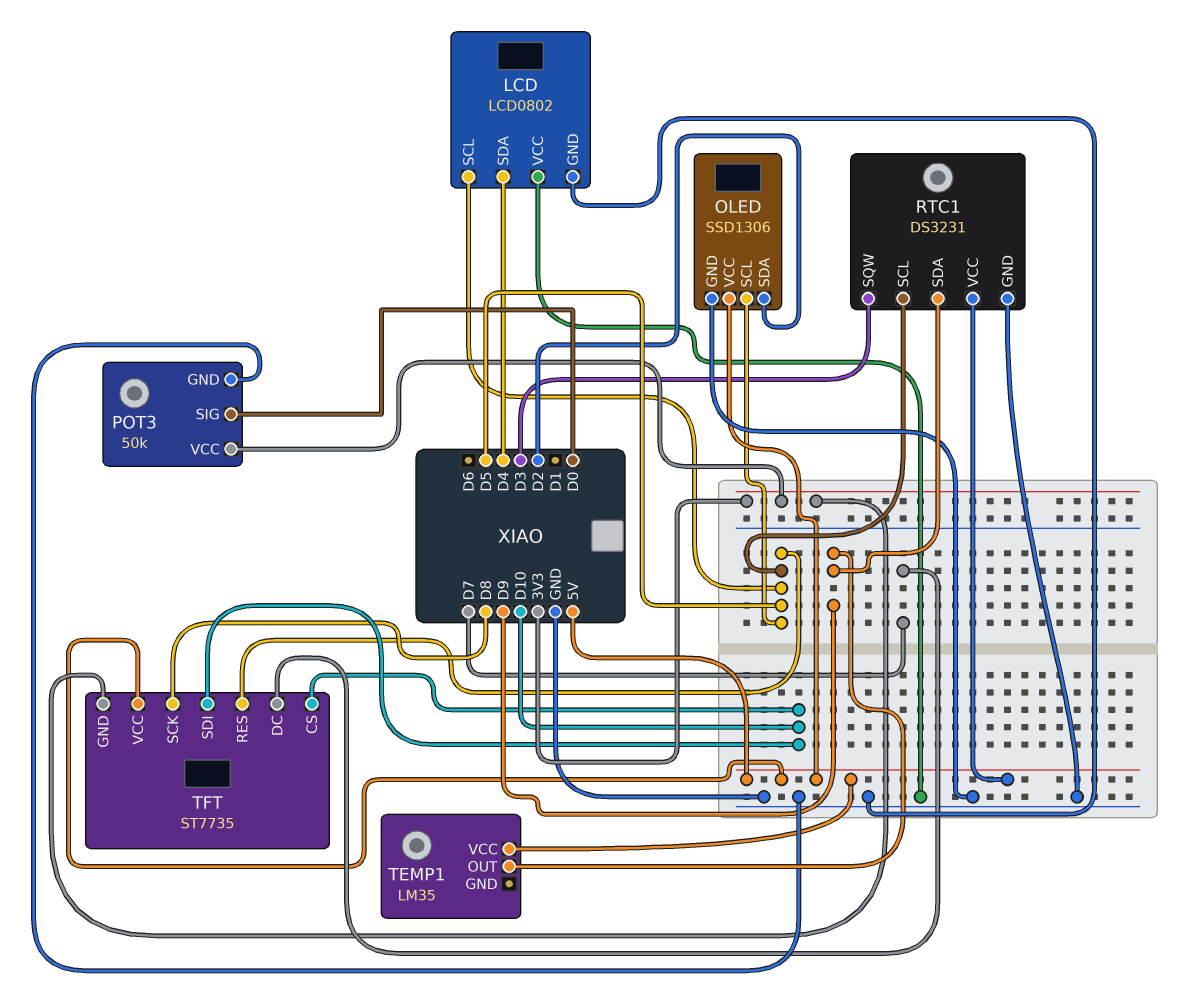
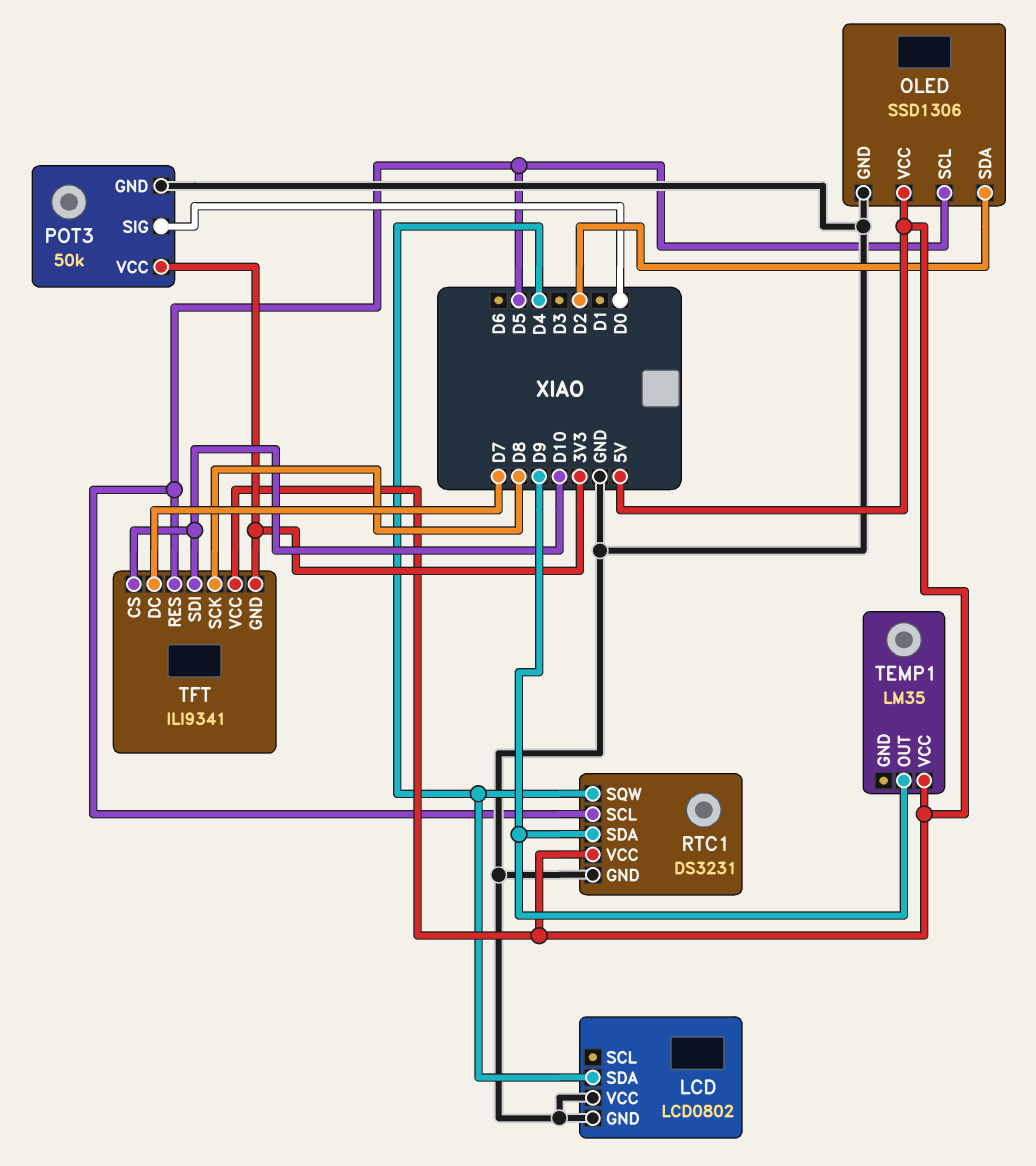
LCD pin SCL: D5 -> none
RTC1 pin SQW: D3 -> D4
TFT: ST7735 -> ILI9341

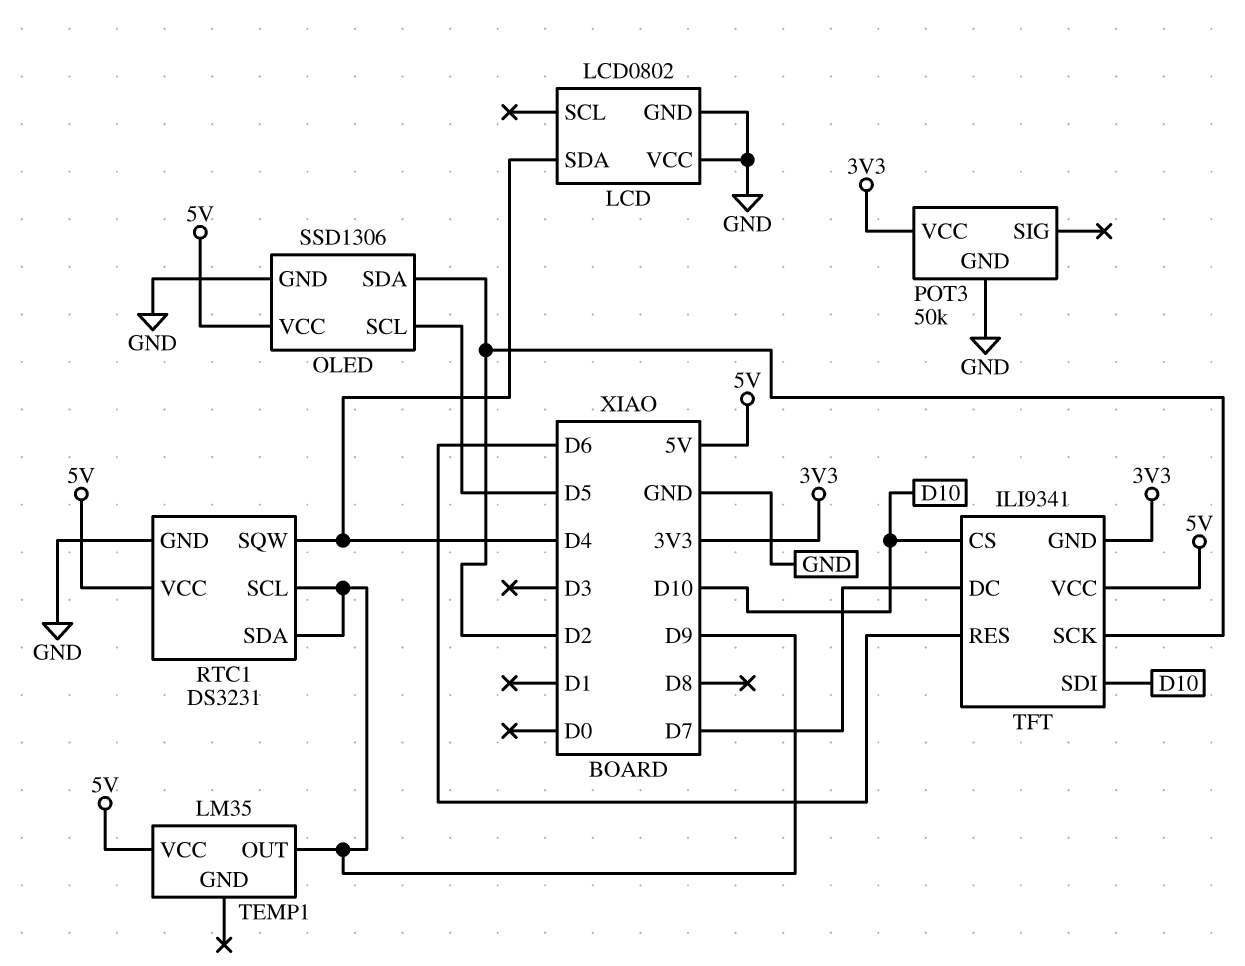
POT3 pin SIG: D0 -> none
RTC1 pin SCL: D5 -> D9
TFT pin RES: D5 -> D6
TFT pin SCK: D8 -> D2

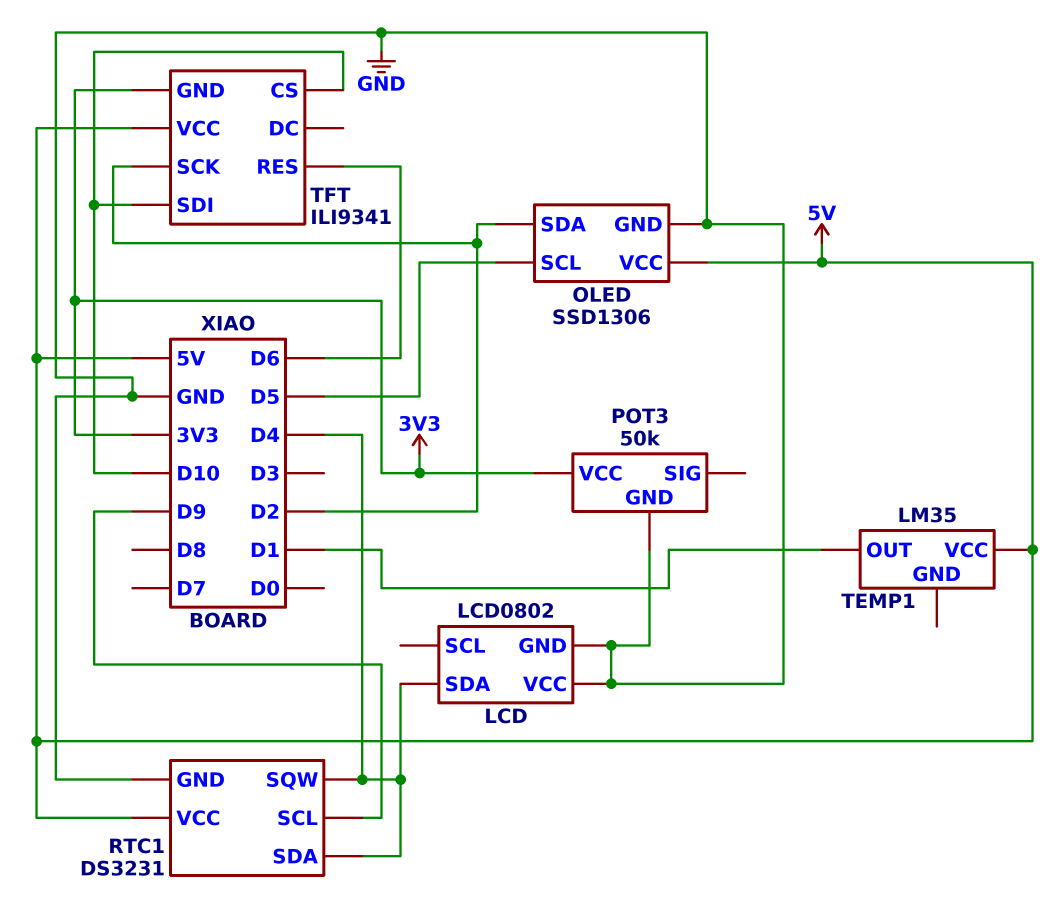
RTC1 pin SDA: D9 -> D4
TEMP1 pin OUT: D9 -> D1
TFT pin DC: D7 -> none

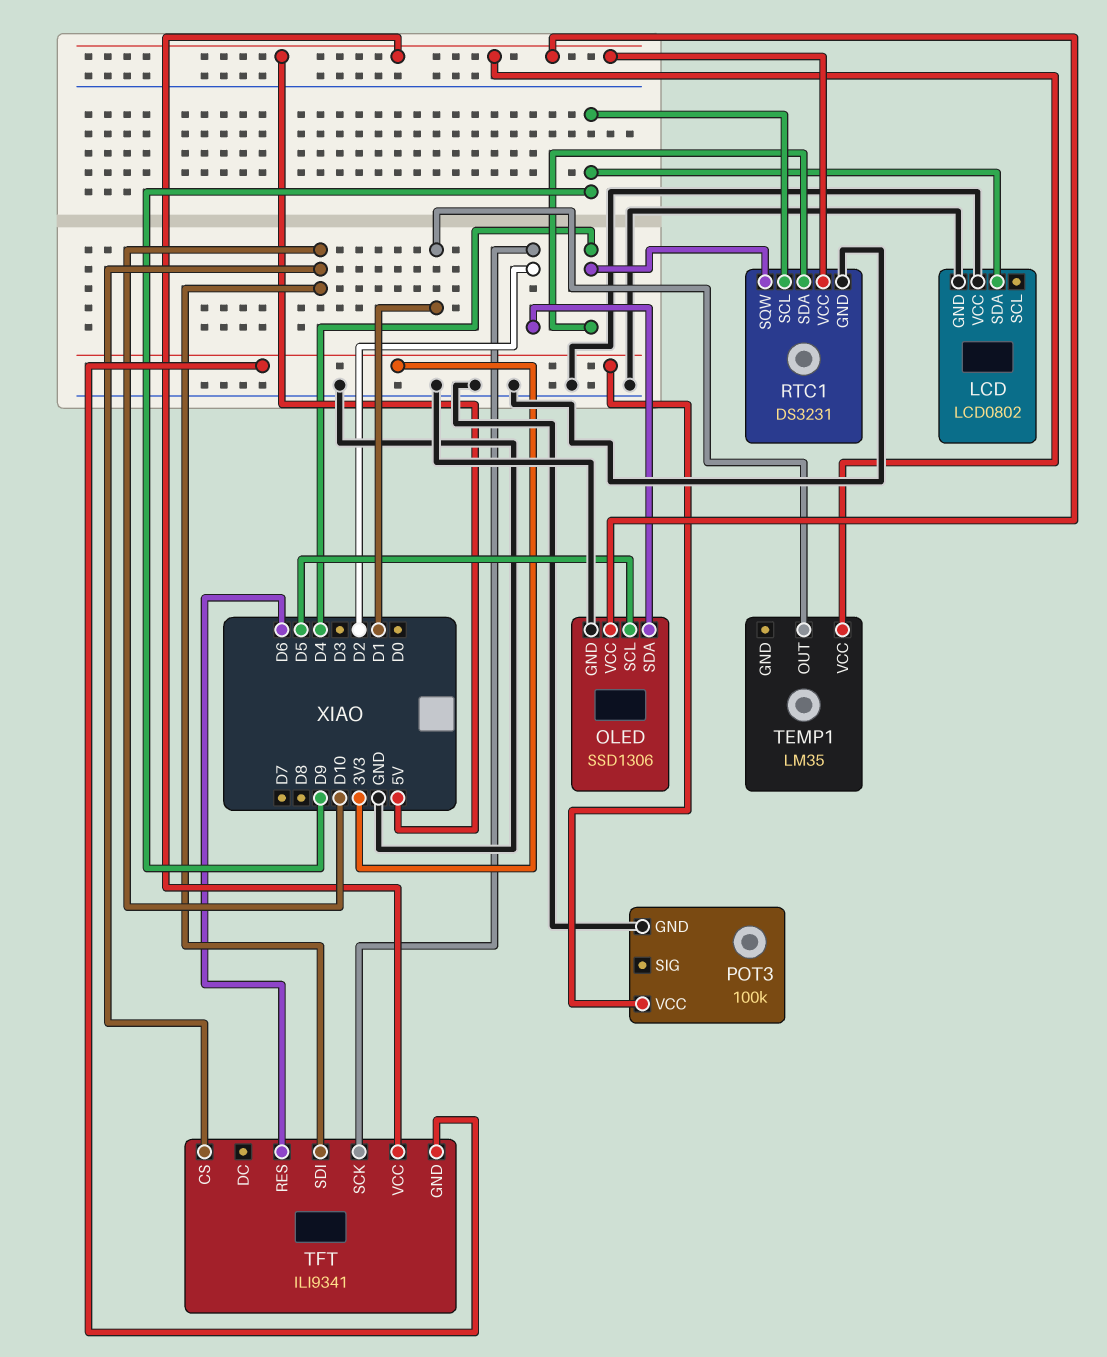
LCD pin SDA: D4 -> D9
POT3: 50k -> 100k

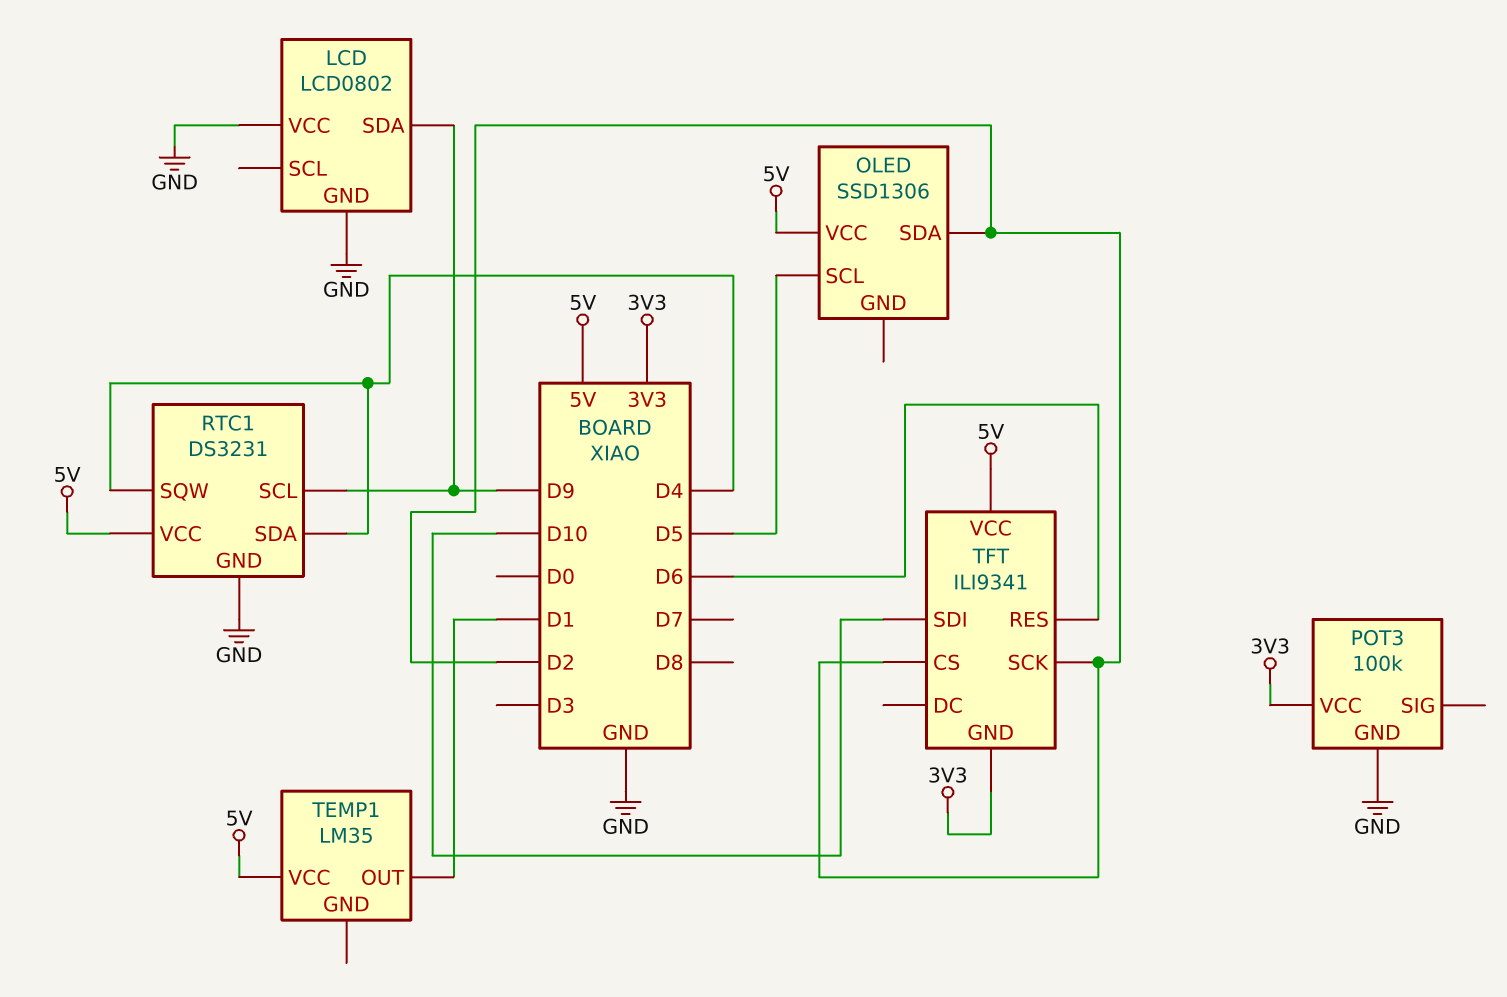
OLED pin GND: GND -> none
TFT pin CS: D10 -> D2

